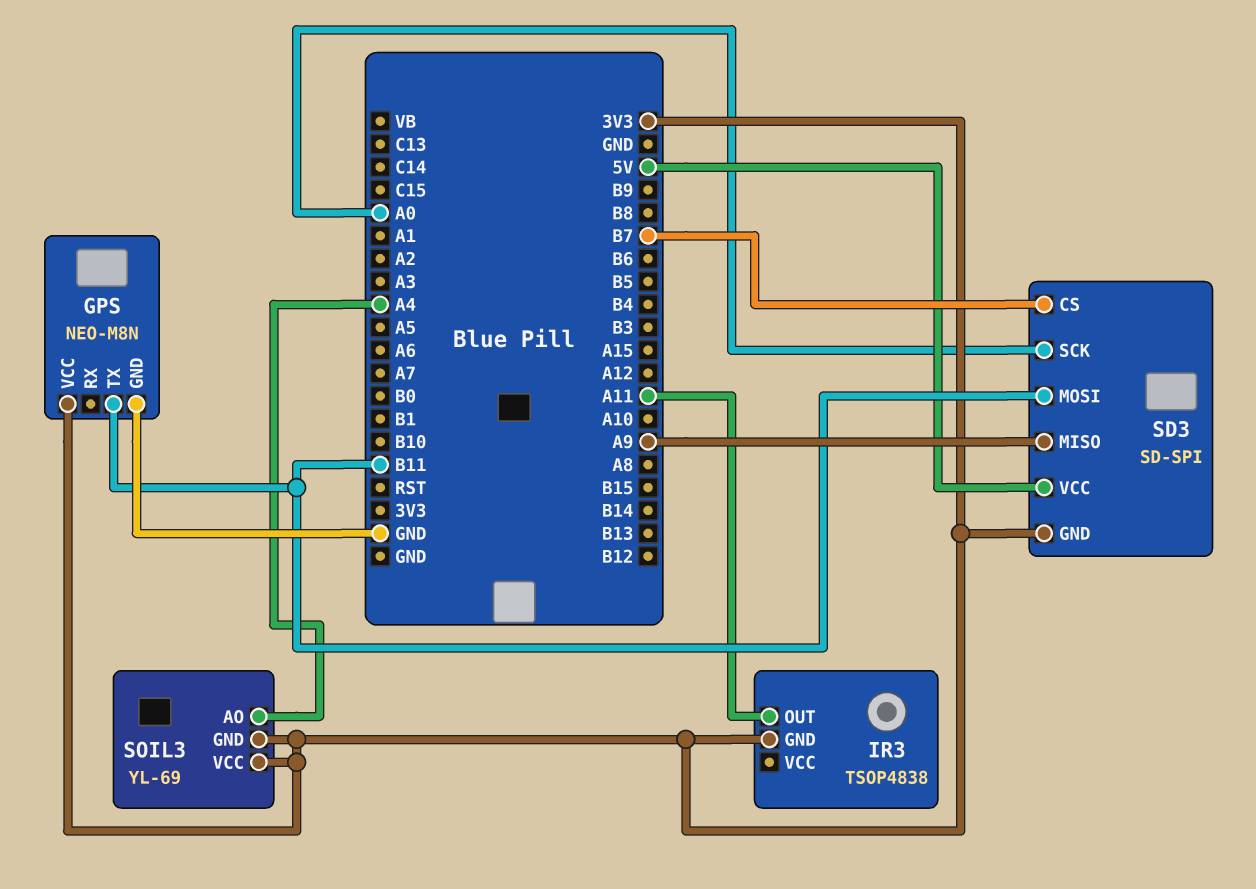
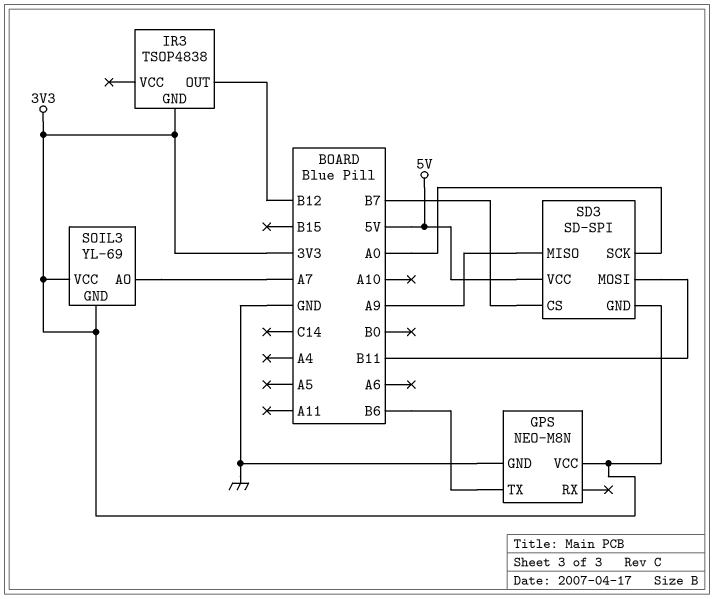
GPS pin TX: B11 -> B6
IR3 pin OUT: A11 -> B12
SOIL3 pin AO: A4 -> A7

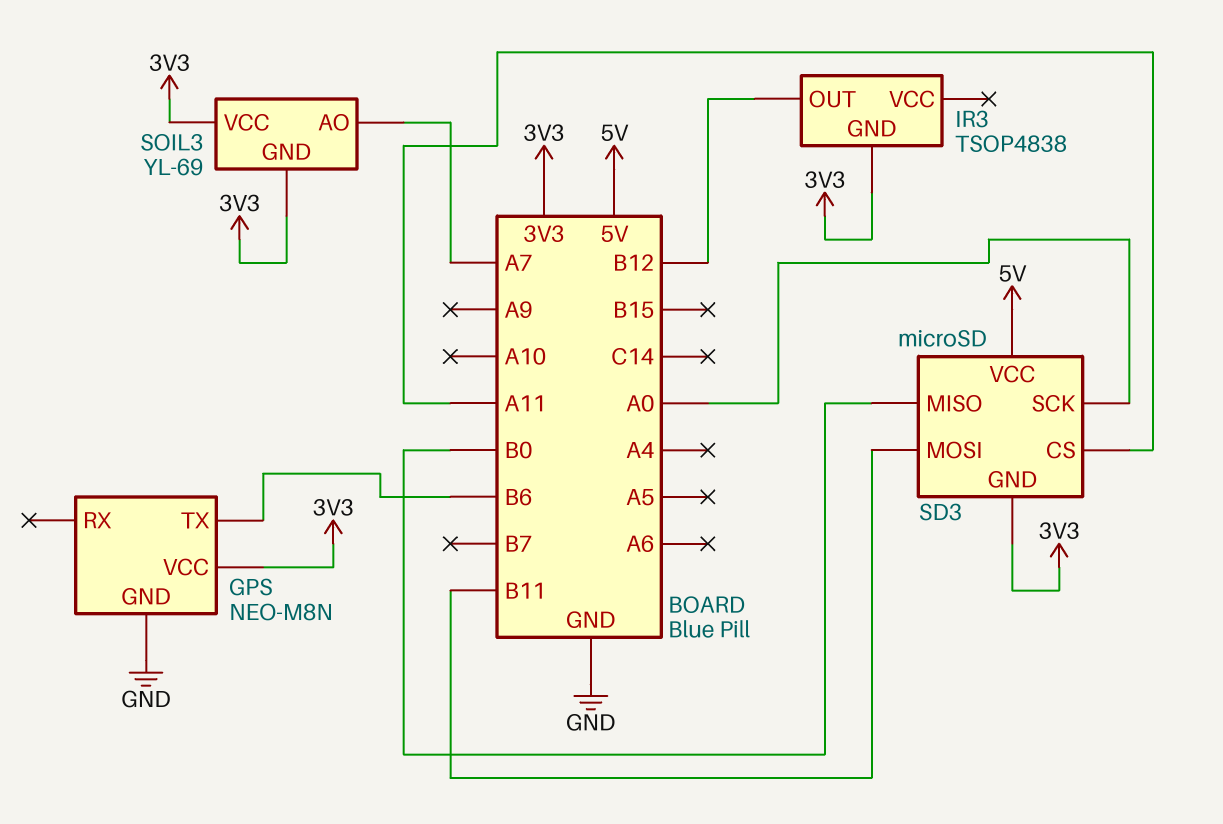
SD3: SD-SPI -> microSD
SD3 pin CS: B7 -> A11
SD3 pin MISO: A9 -> B0

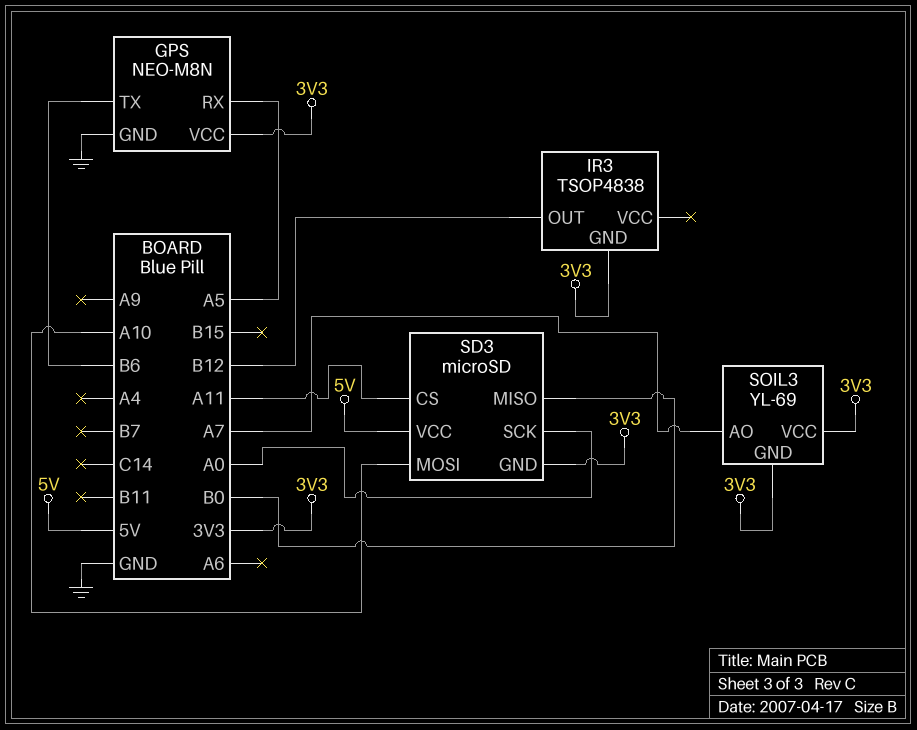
GPS pin RX: none -> A5
SD3 pin MOSI: B11 -> A10

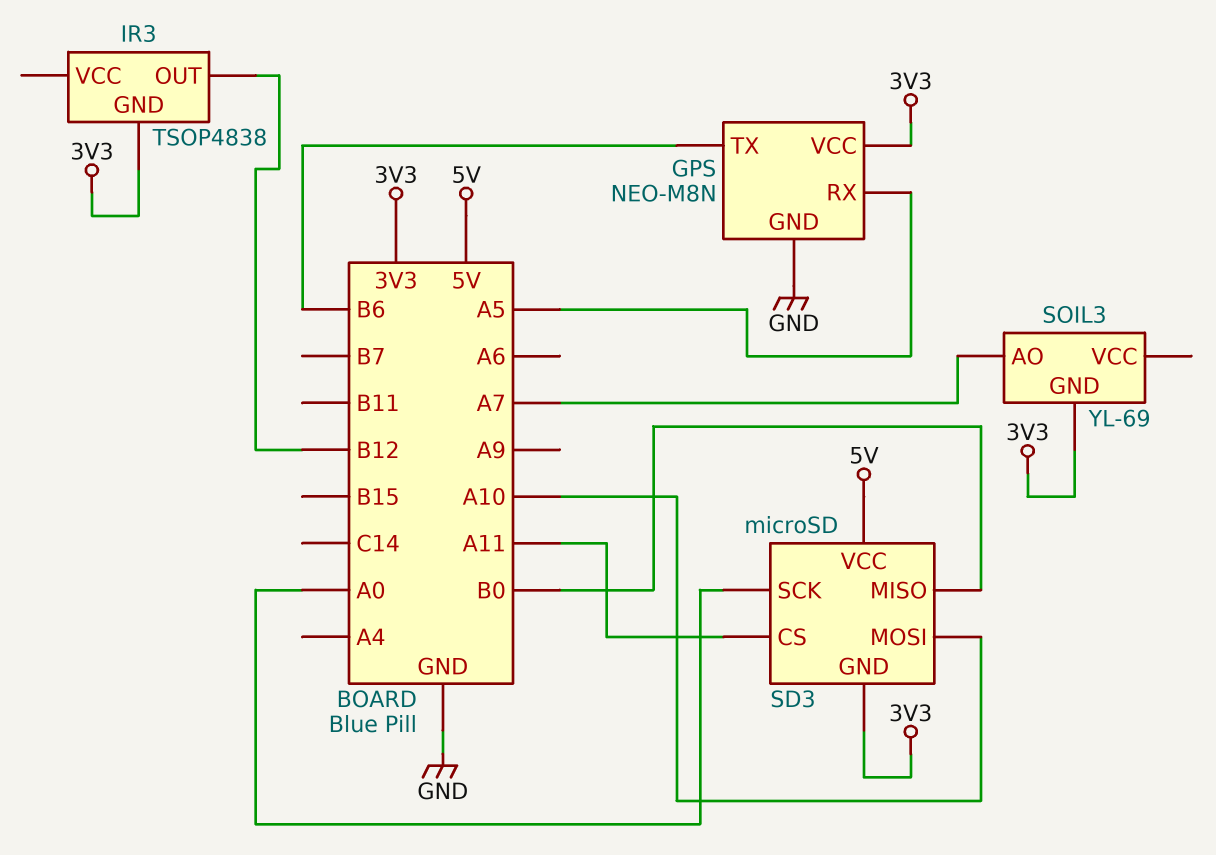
SOIL3 pin VCC: 3V3 -> none

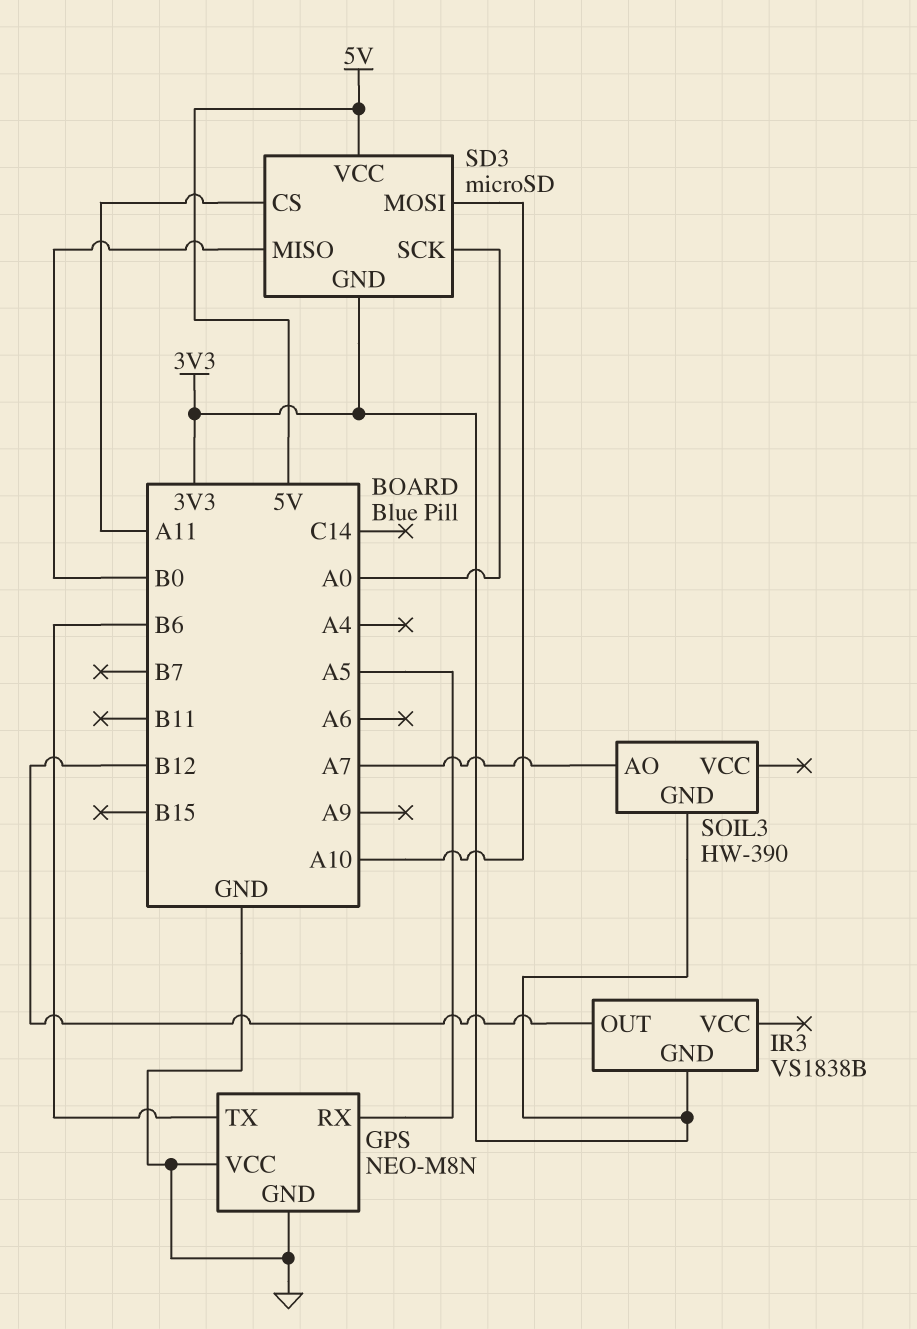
GPS pin VCC: 3V3 -> GND
IR3: TSOP4838 -> VS1838B
SOIL3: YL-69 -> HW-390

